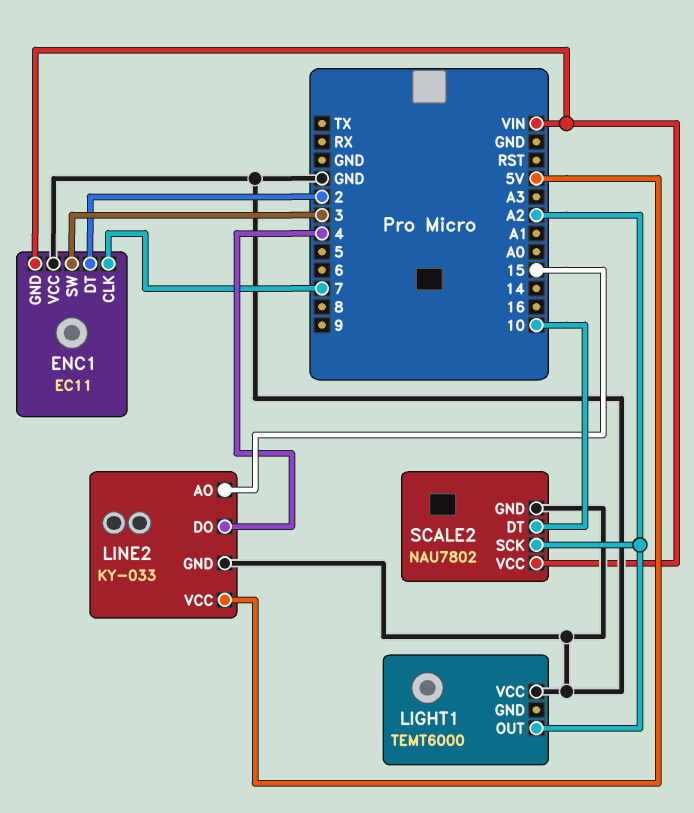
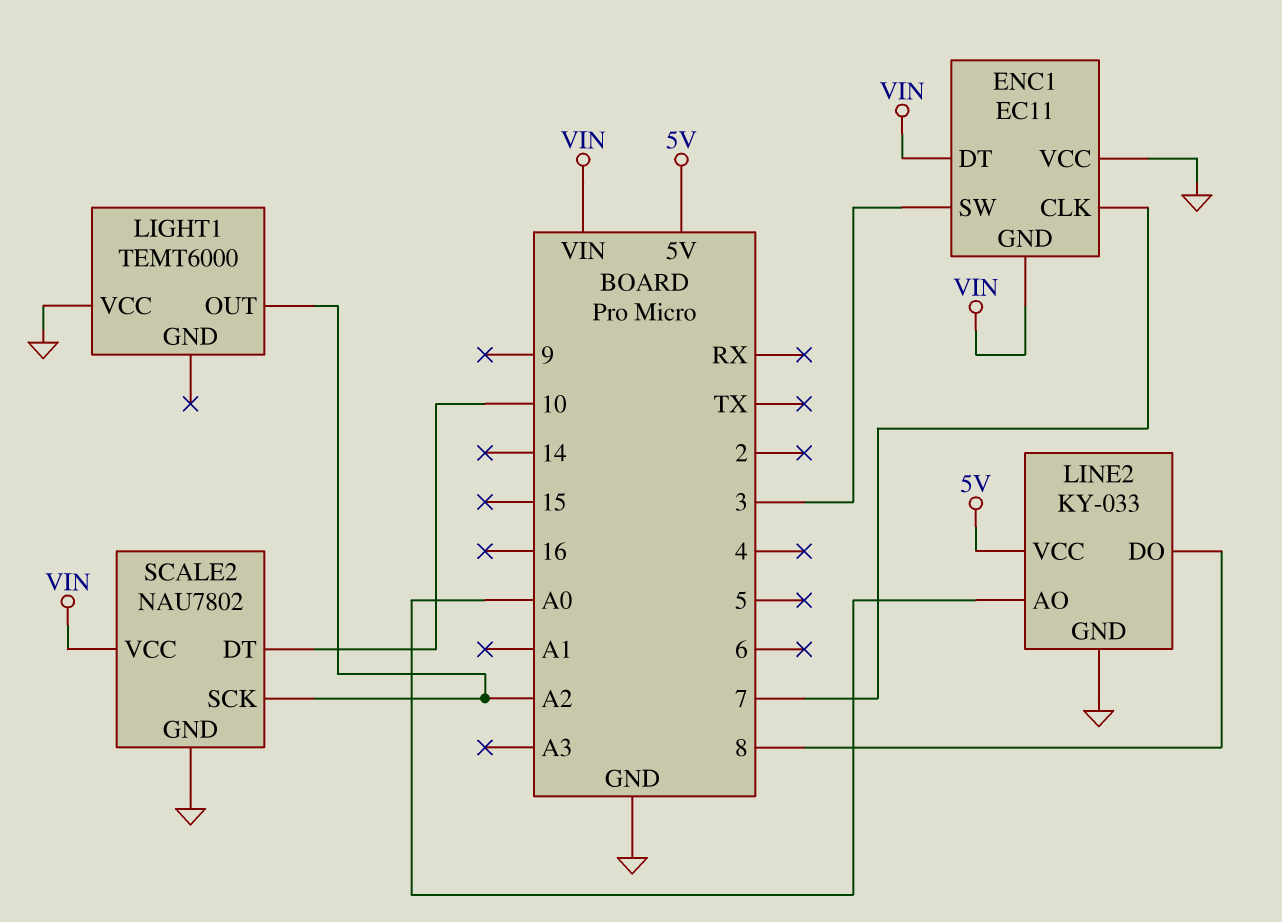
ENC1 pin DT: 2 -> VIN
LINE2 pin AO: 15 -> A0
LINE2 pin DO: 4 -> 8

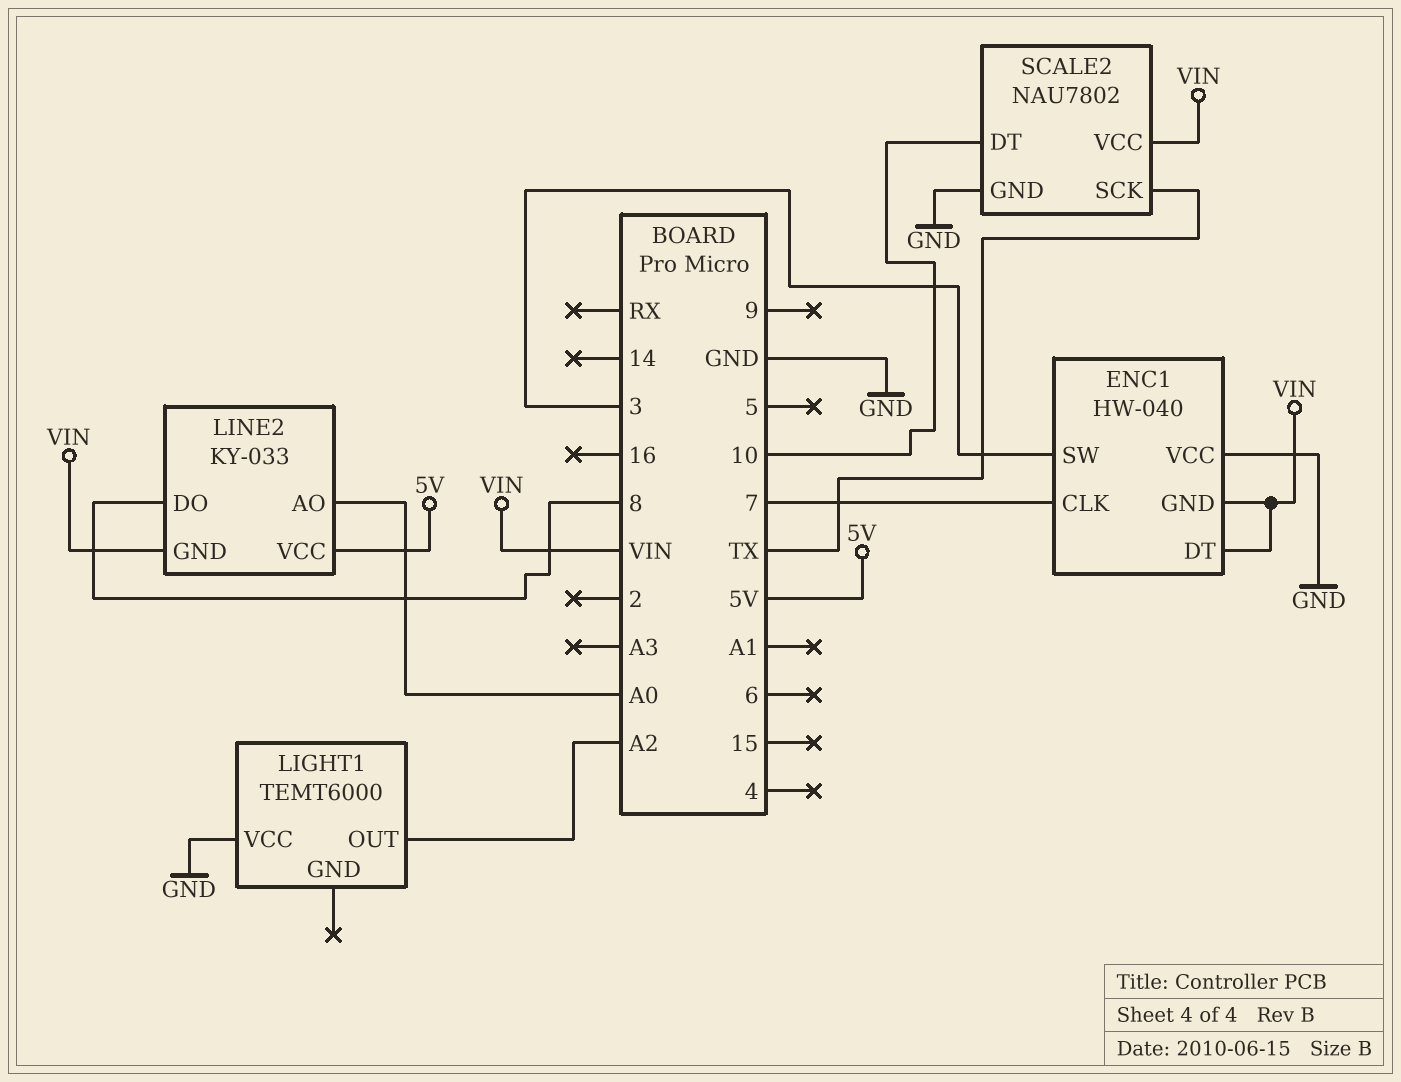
ENC1: EC11 -> HW-040
LINE2 pin GND: GND -> VIN
SCALE2 pin SCK: A2 -> TX

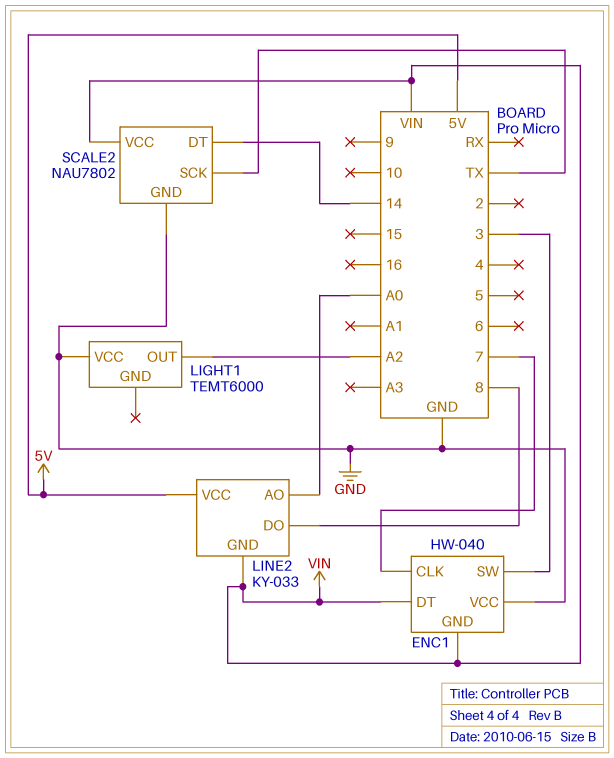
SCALE2 pin DT: 10 -> 14

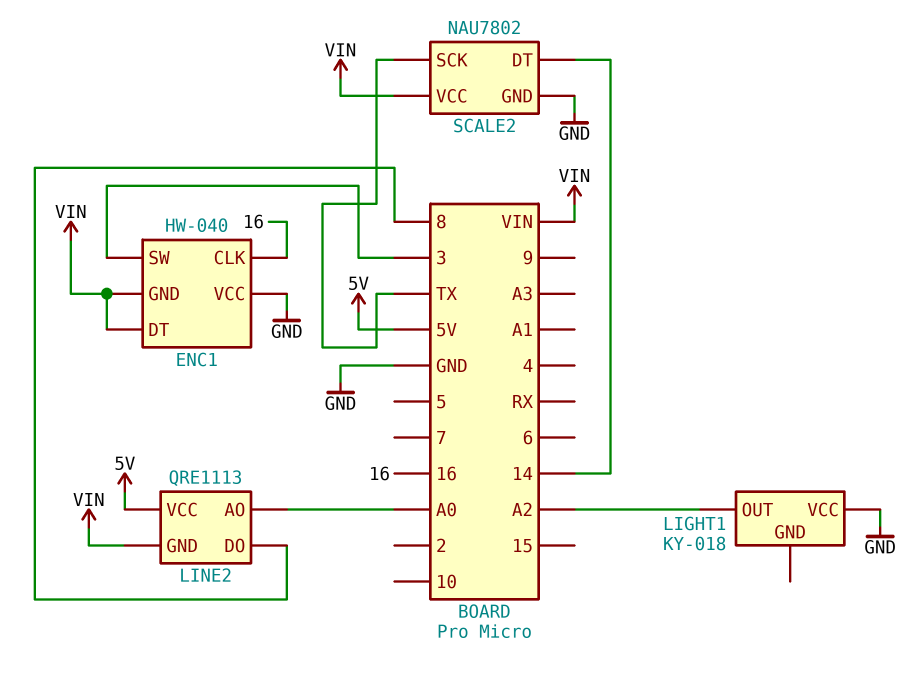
ENC1 pin CLK: 7 -> 16
LIGHT1: TEMT6000 -> KY-018
LINE2: KY-033 -> QRE1113

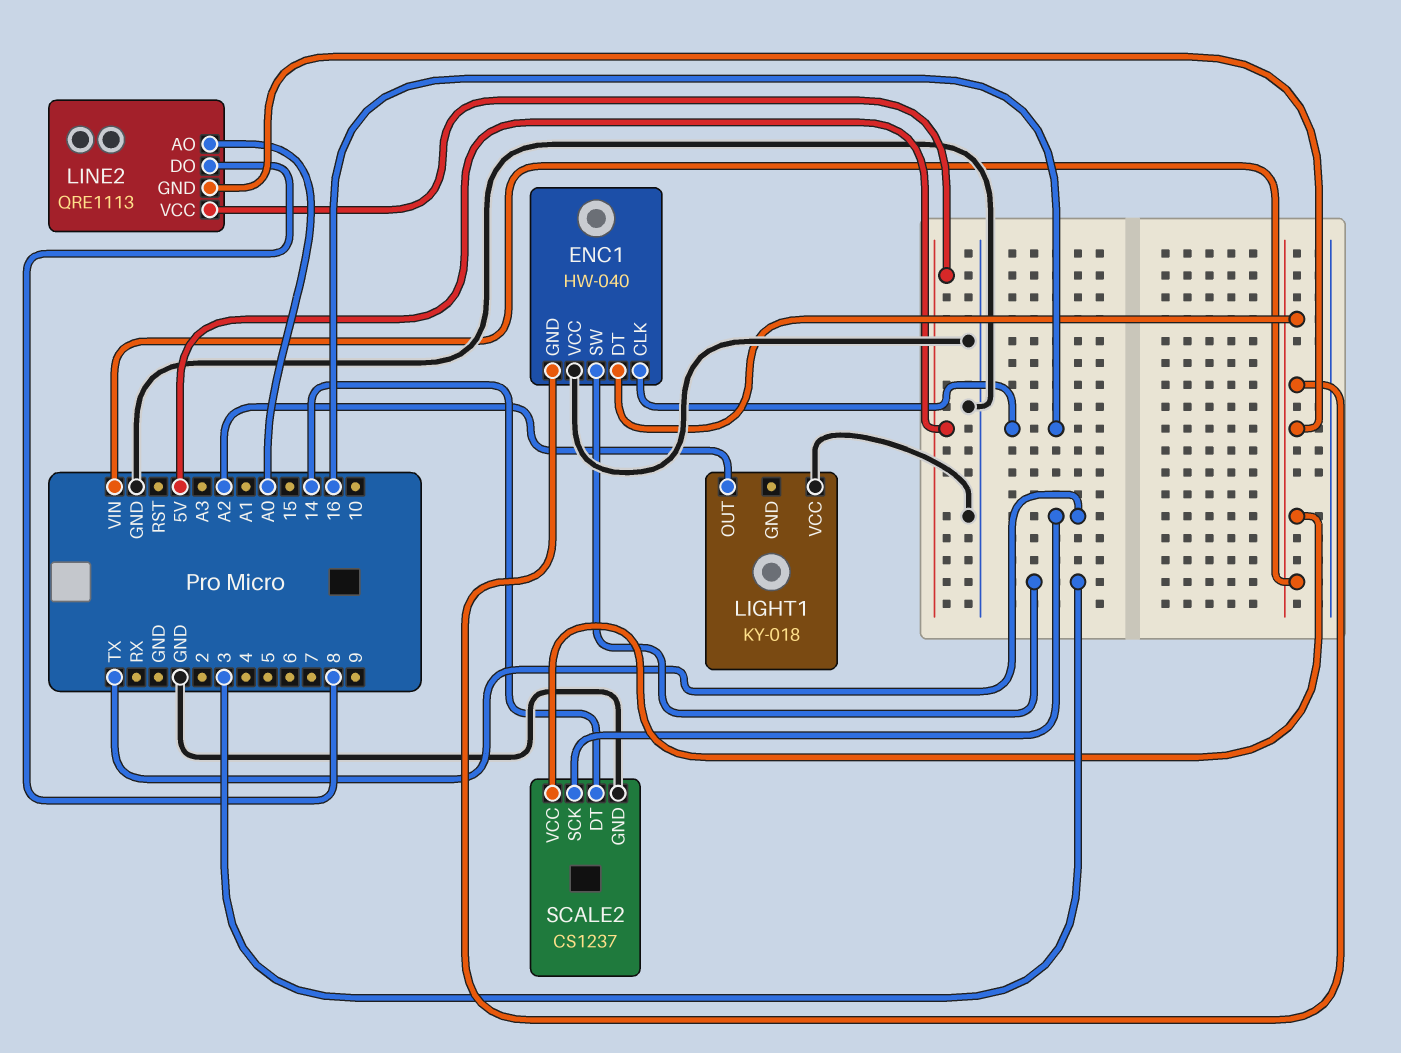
SCALE2: NAU7802 -> CS1237

